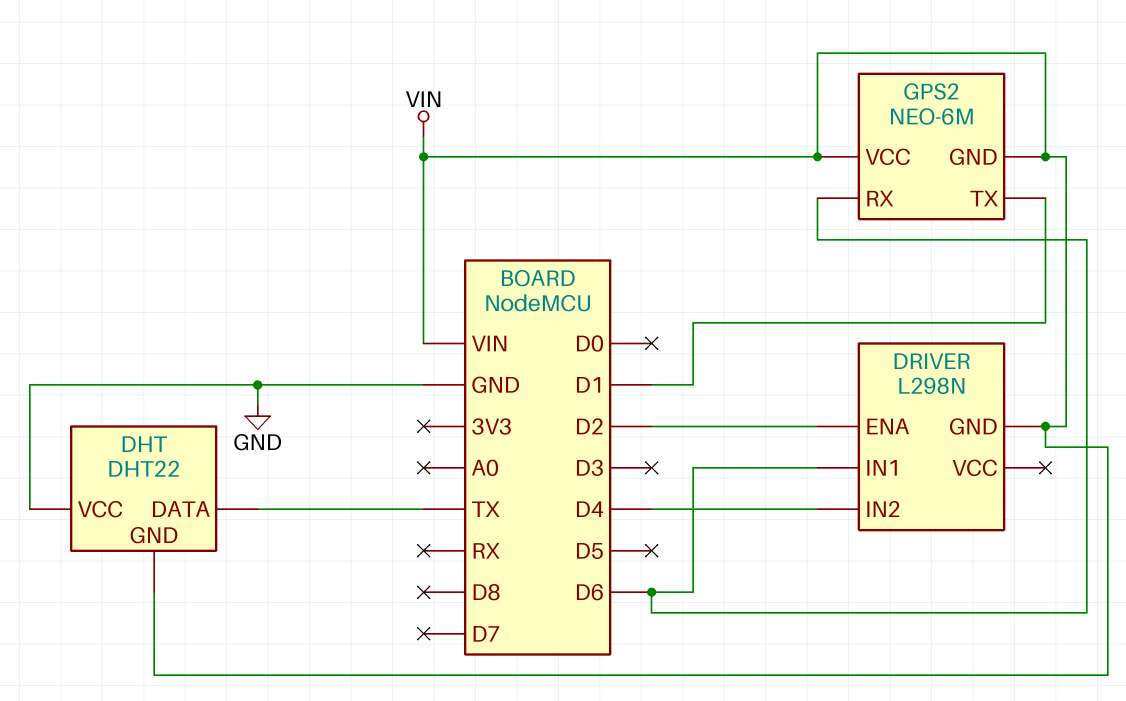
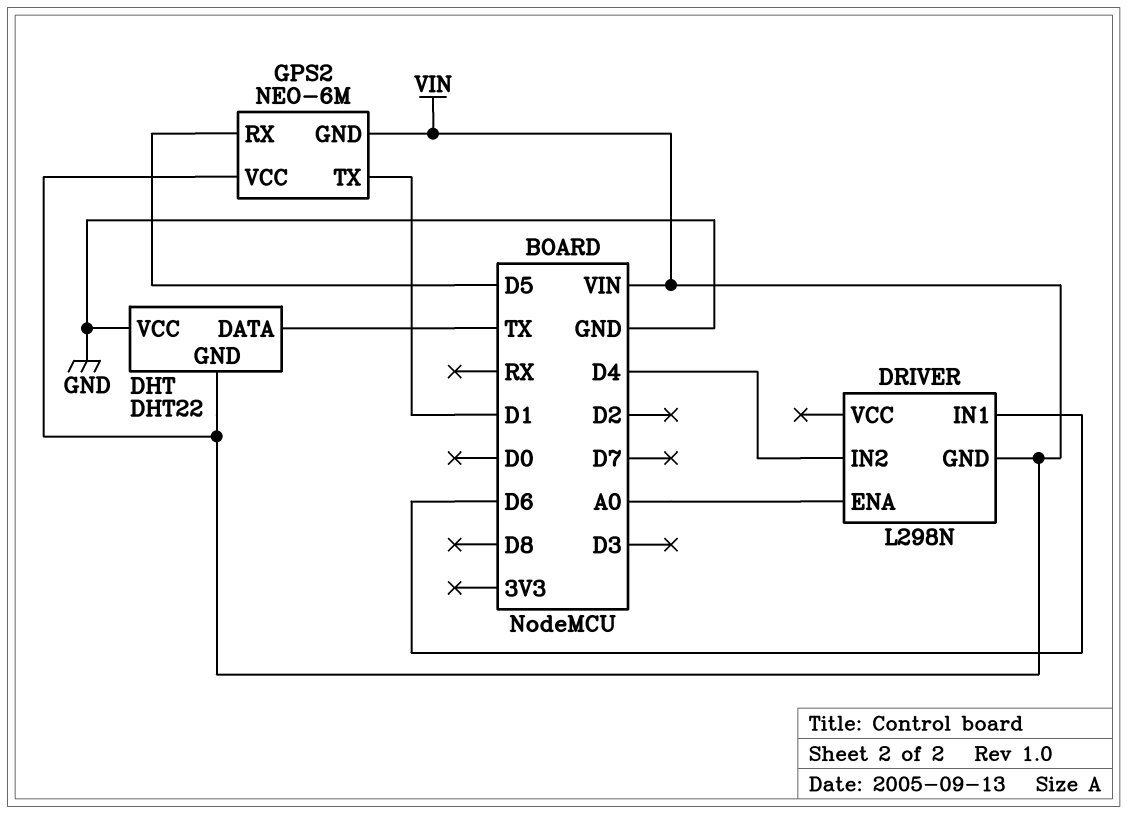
DRIVER pin ENA: D2 -> A0
GPS2 pin RX: D6 -> D5

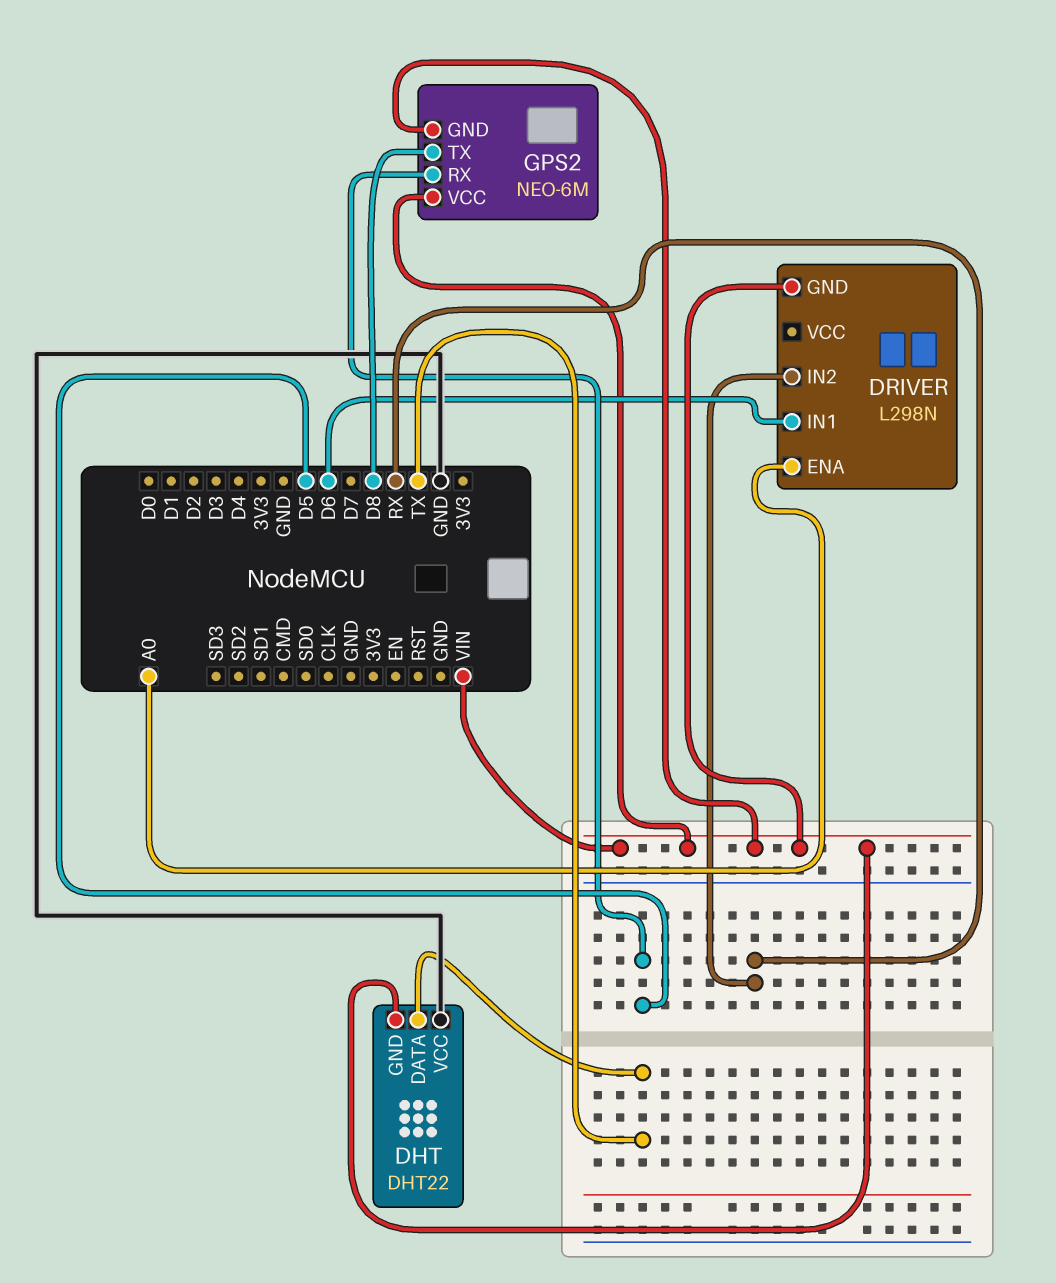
DRIVER pin IN2: D4 -> RX
GPS2 pin TX: D1 -> D8

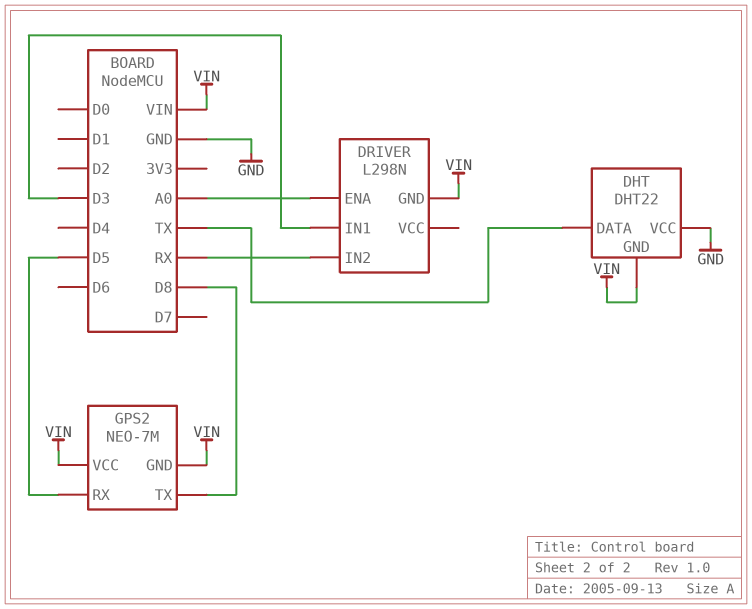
DRIVER pin IN1: D6 -> D3
GPS2: NEO-6M -> NEO-7M

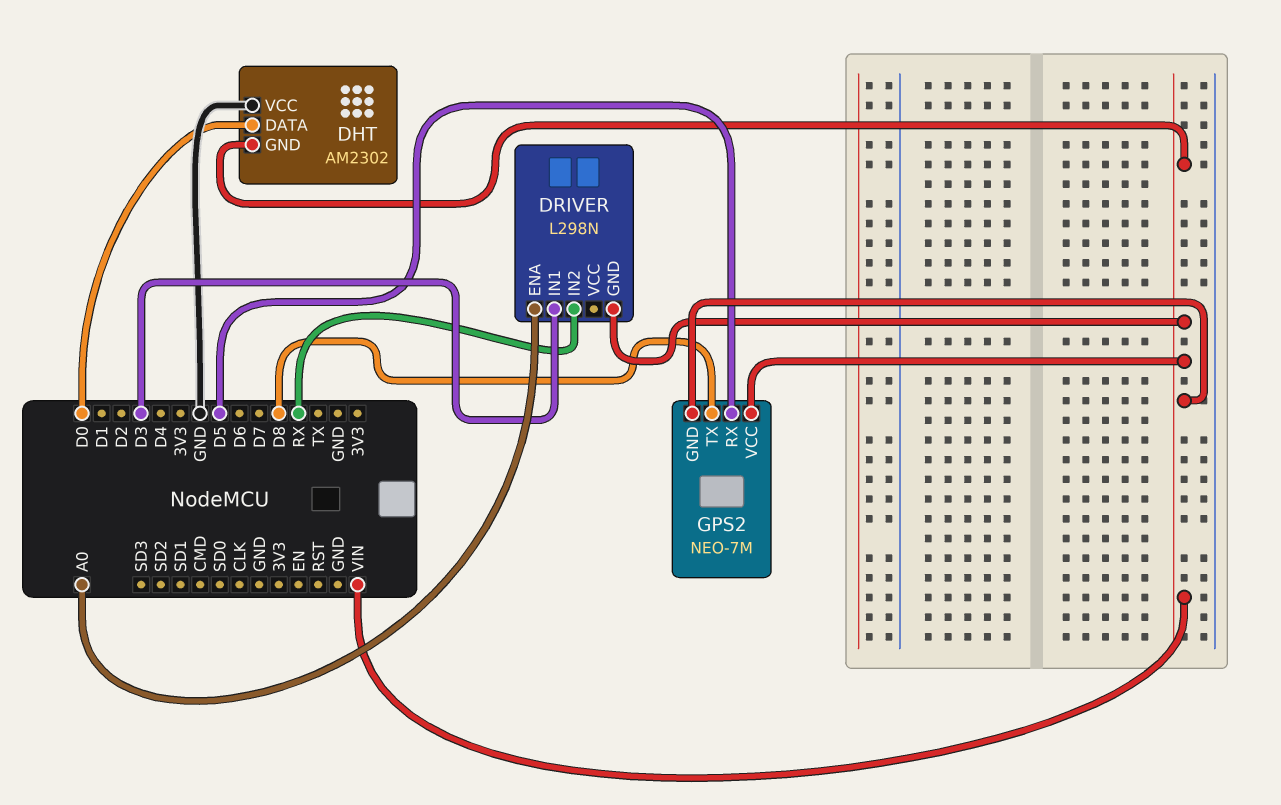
DHT: DHT22 -> AM2302
DHT pin DATA: TX -> D0

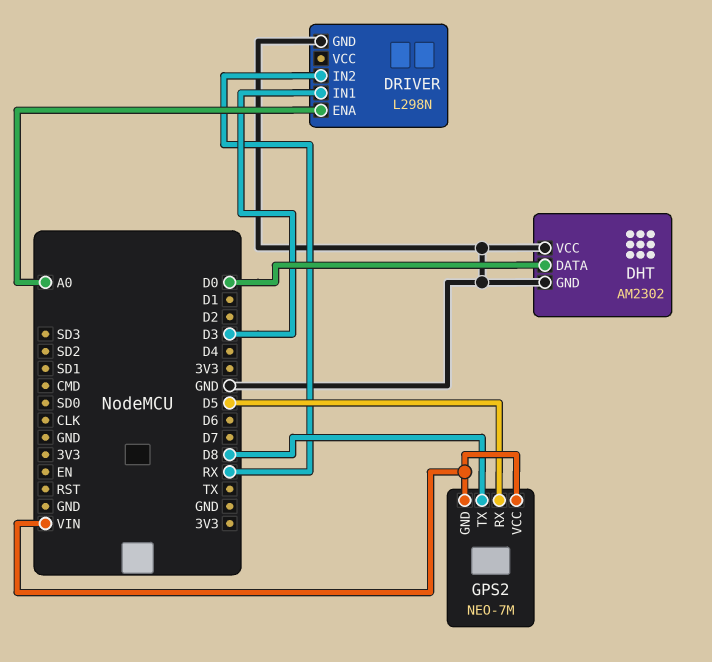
DHT pin GND: VIN -> GND
DRIVER pin GND: VIN -> GND

